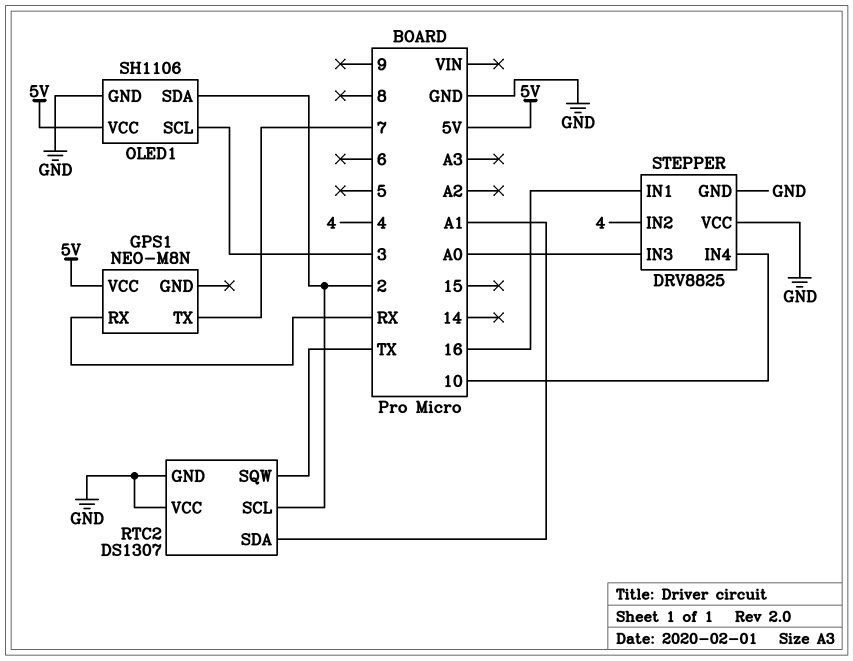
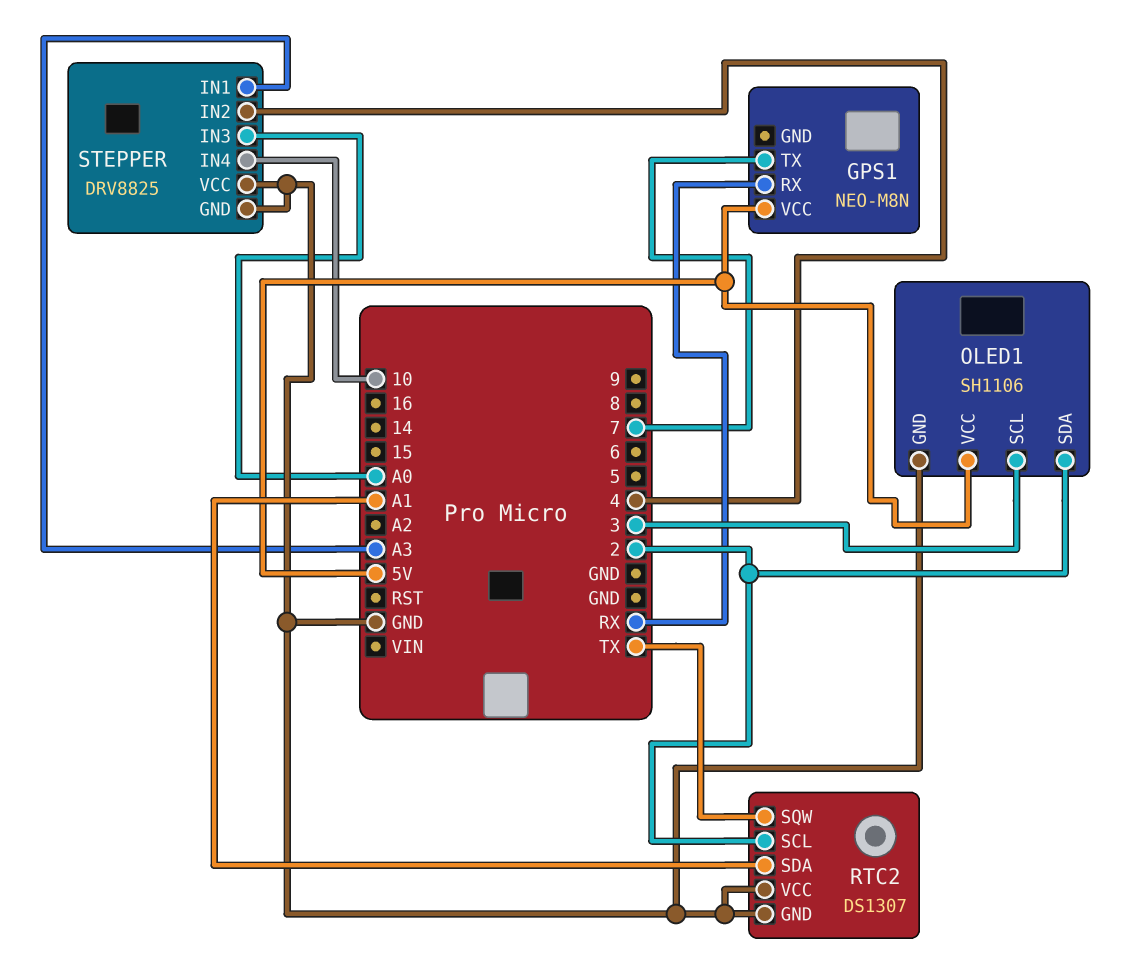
STEPPER pin IN1: 16 -> A3

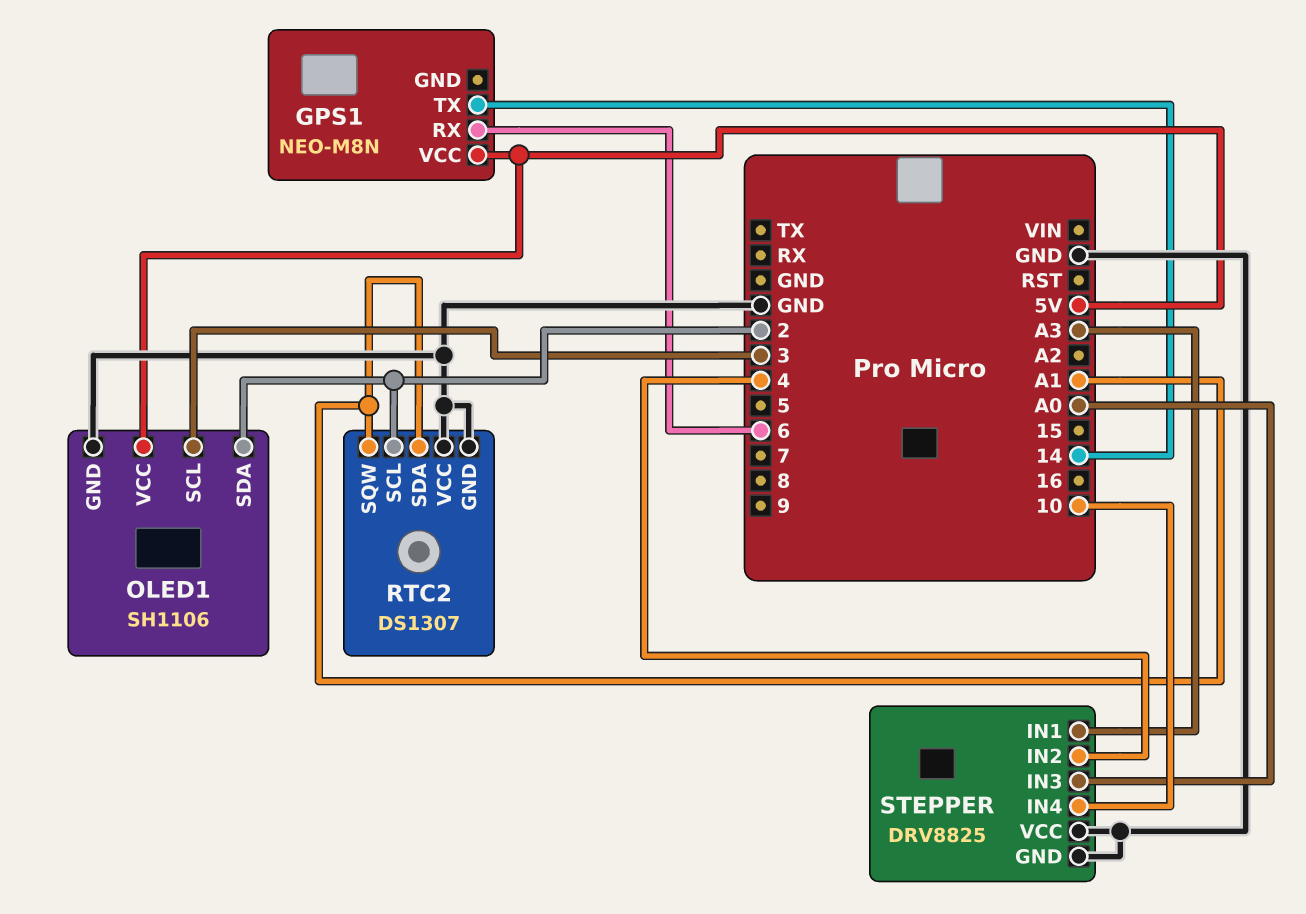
GPS1 pin RX: RX -> 6
GPS1 pin TX: 7 -> 14
RTC2 pin SQW: TX -> A1

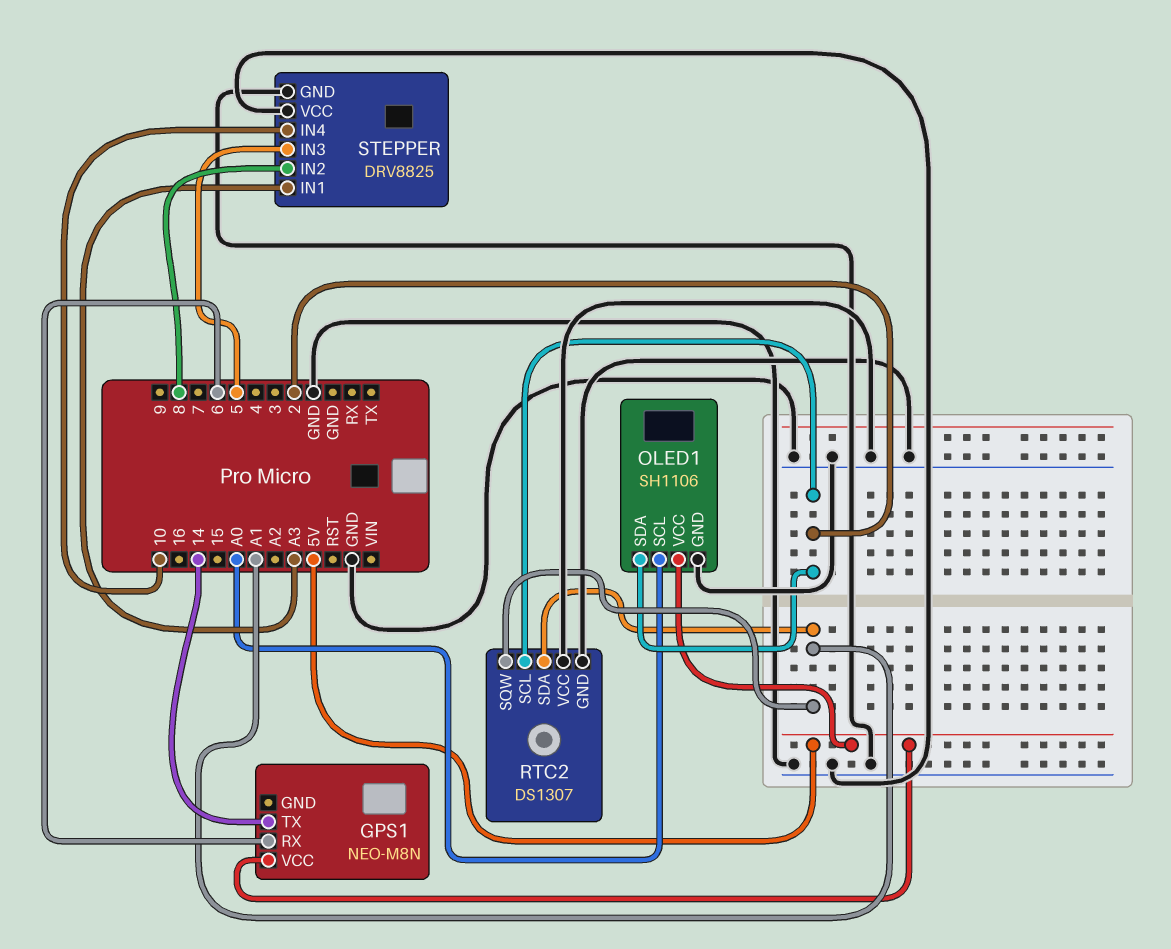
OLED1 pin SCL: 3 -> A0
STEPPER pin IN2: 4 -> 8
STEPPER pin IN3: A0 -> 5

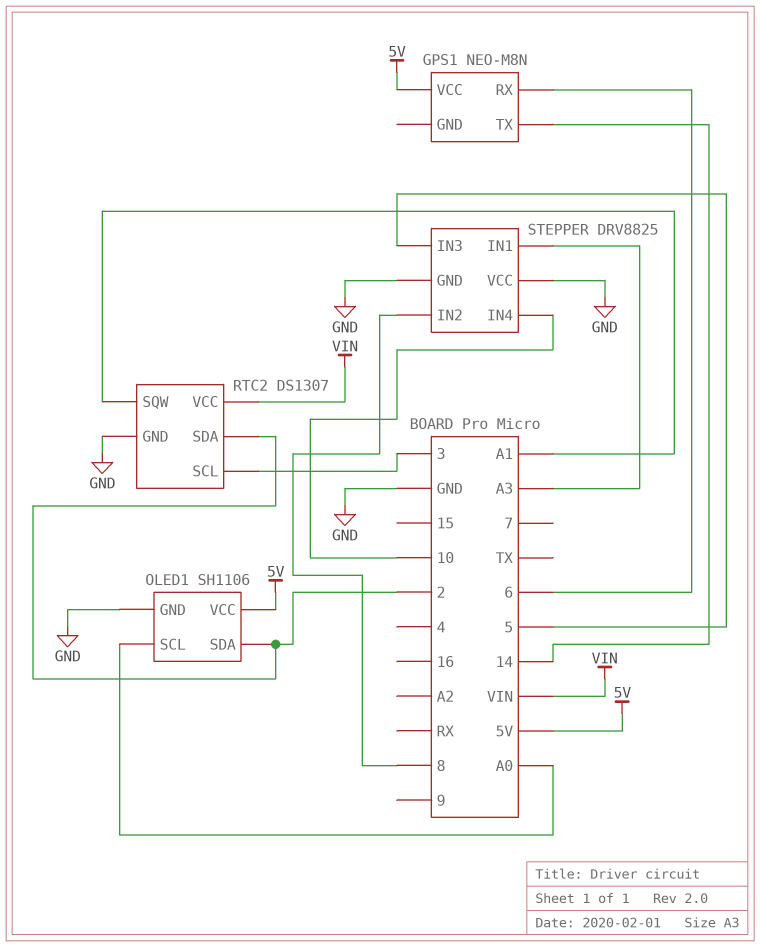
RTC2 pin SCL: 2 -> 3
RTC2 pin SDA: A1 -> 2
RTC2 pin VCC: GND -> VIN

